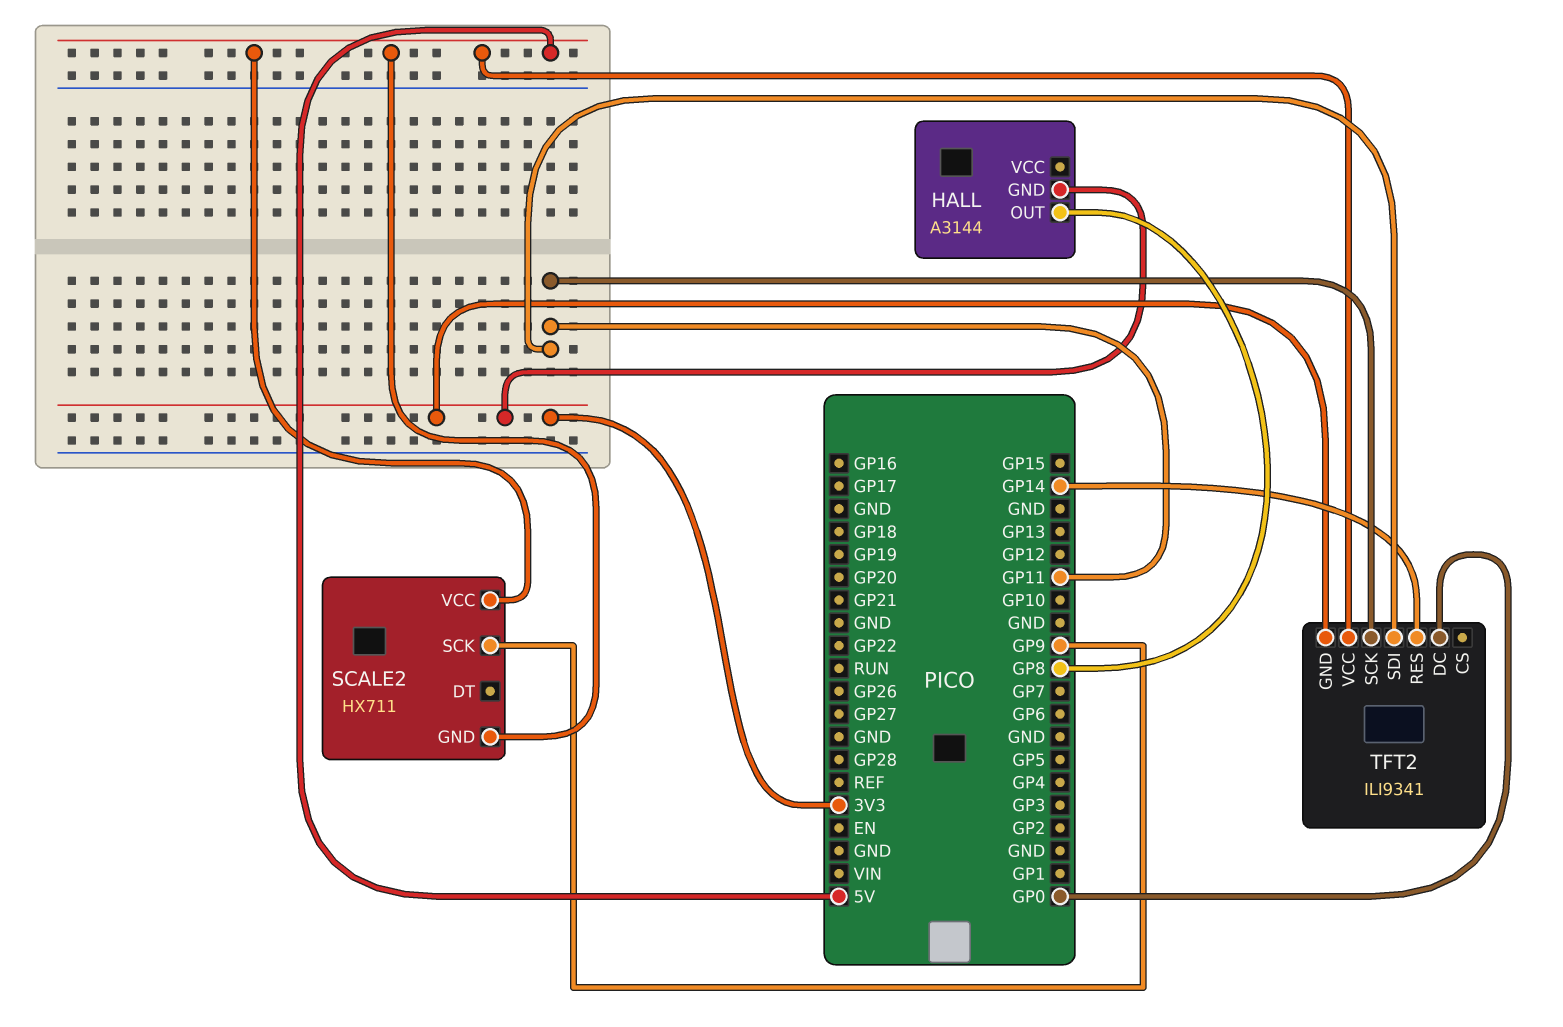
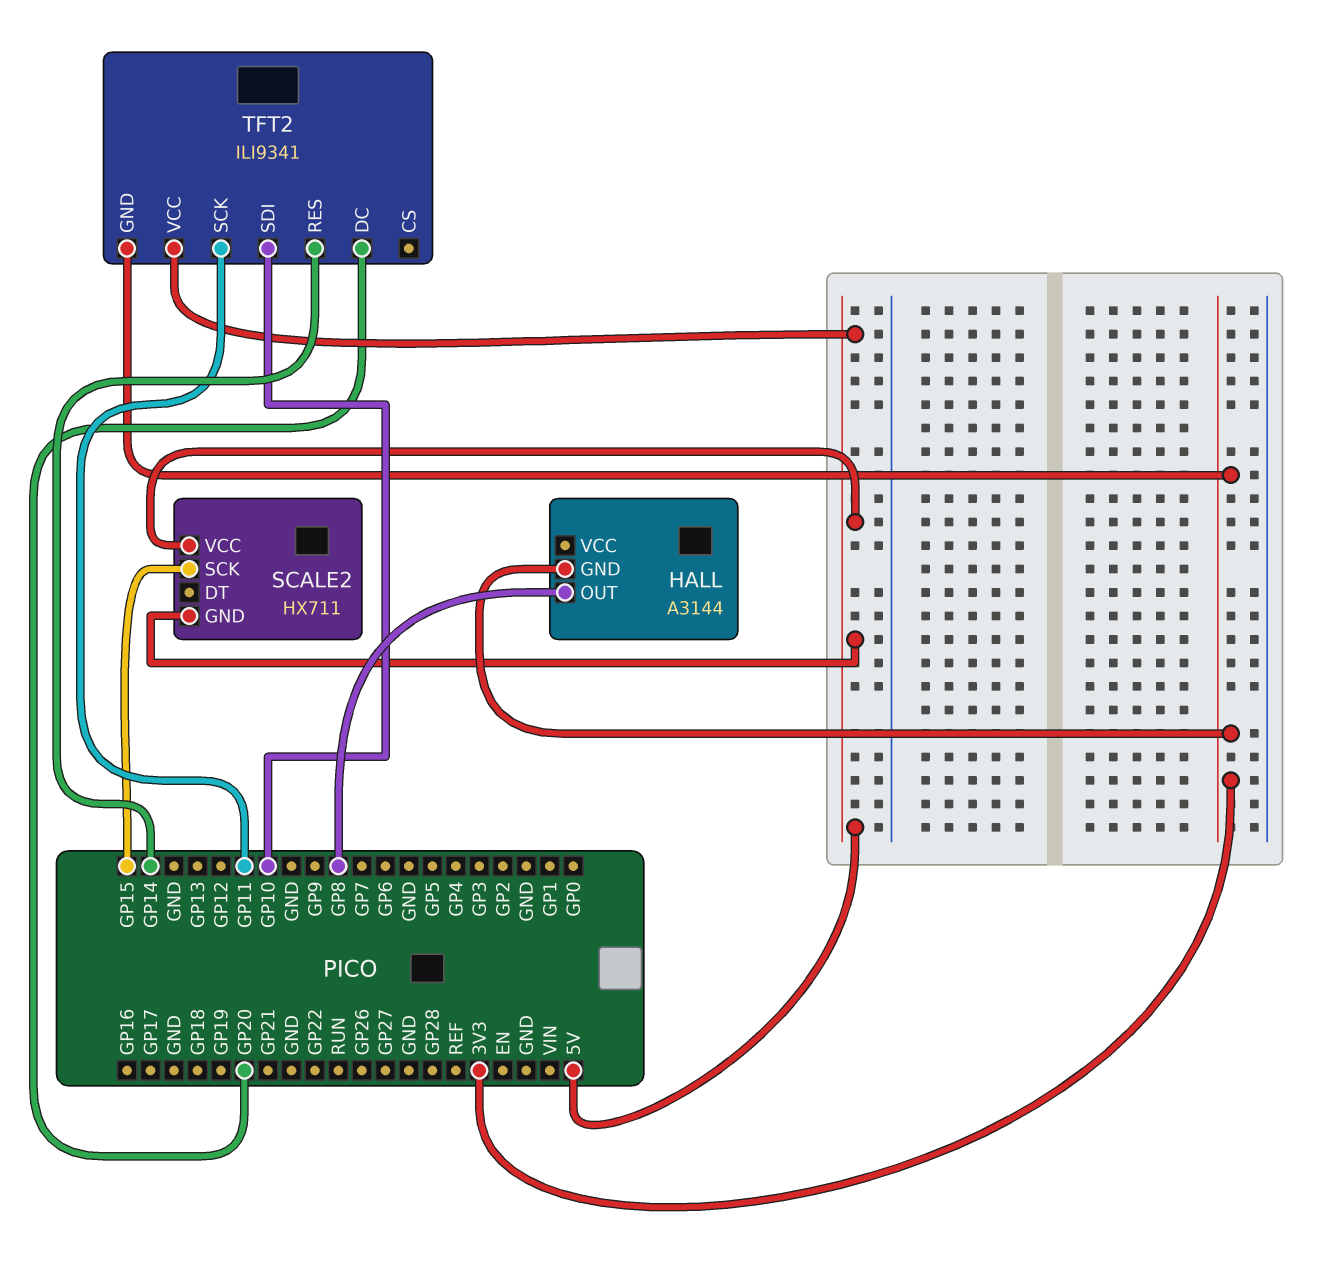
SCALE2 pin SCK: GP9 -> GP15
TFT2 pin DC: GP0 -> GP20
TFT2 pin SDI: GP11 -> GP10

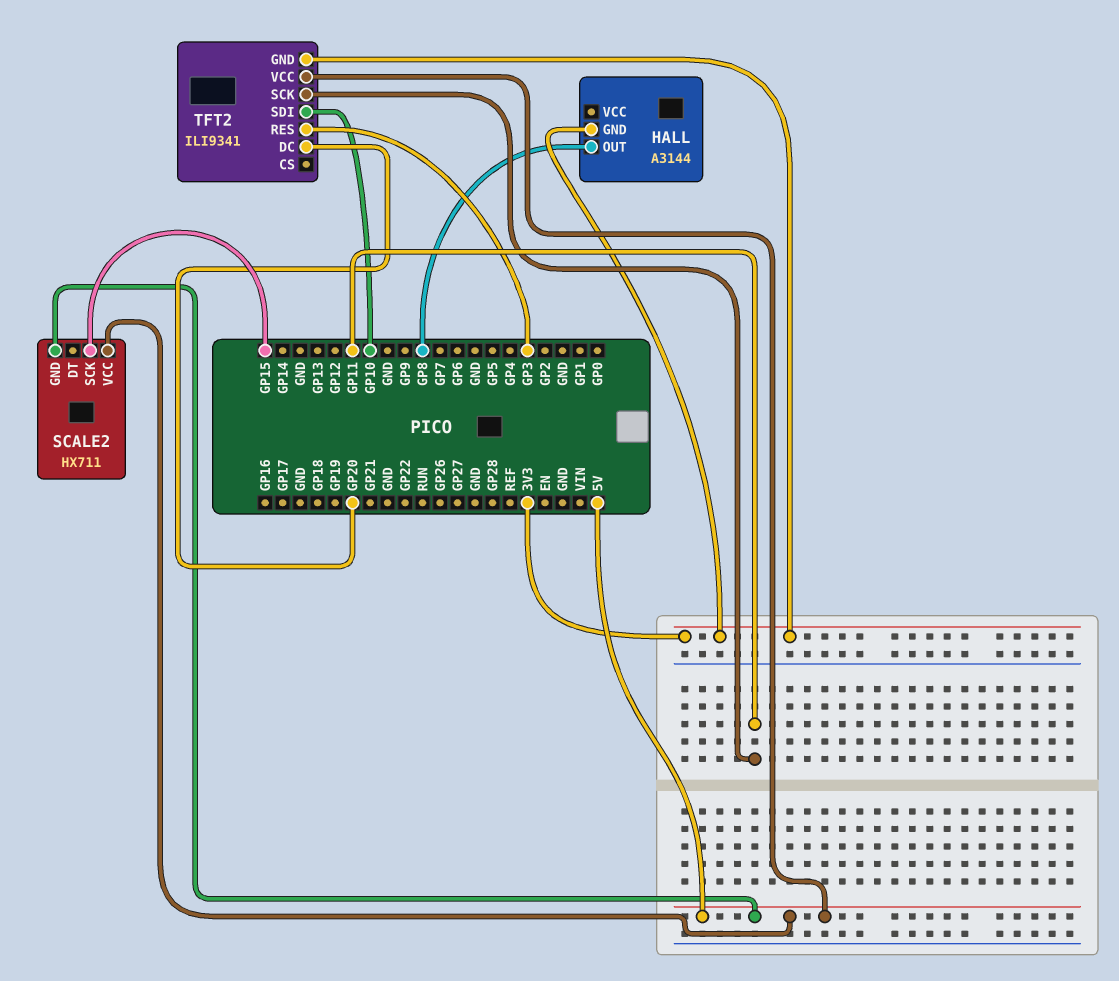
TFT2 pin RES: GP14 -> GP3

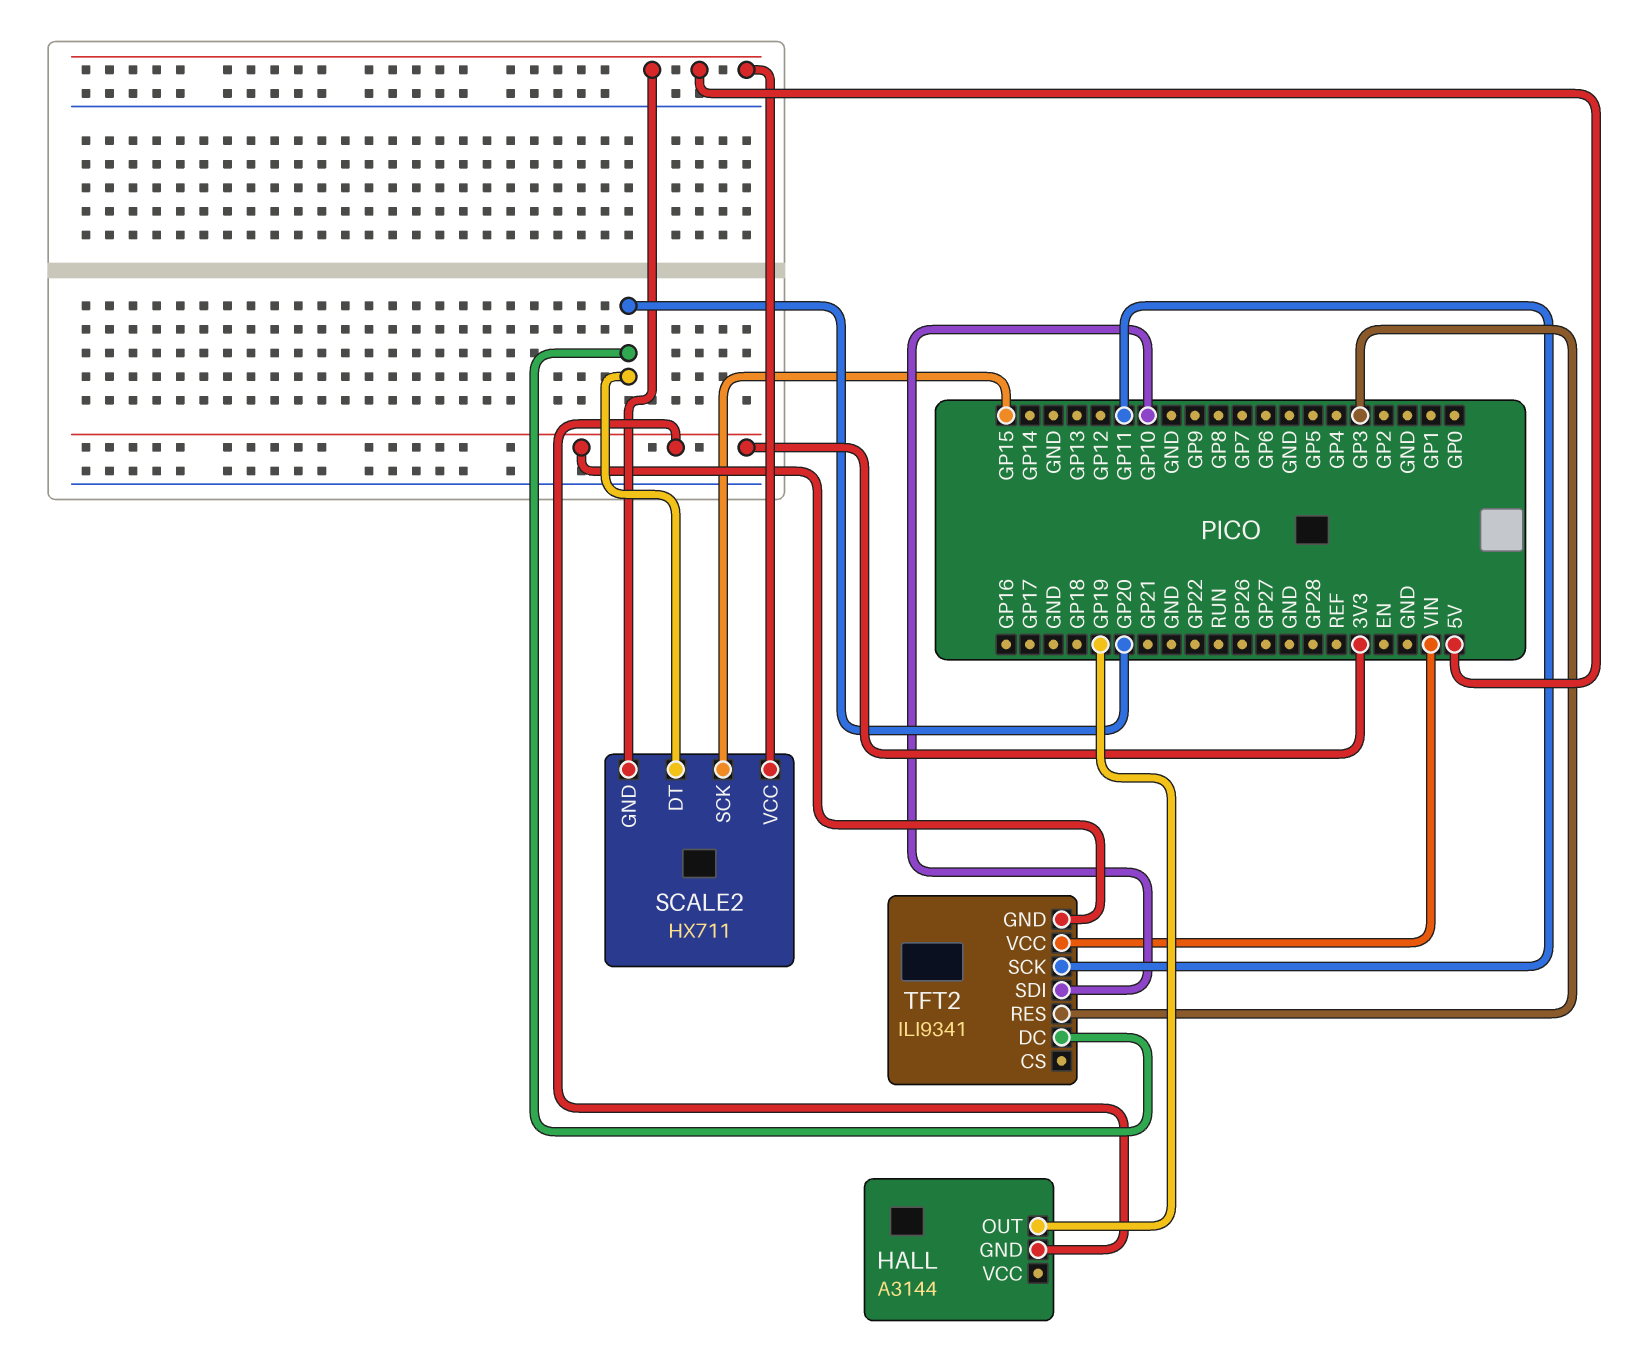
HALL pin OUT: GP8 -> GP19
SCALE2 pin DT: none -> GP20
TFT2 pin VCC: 5V -> VIN

